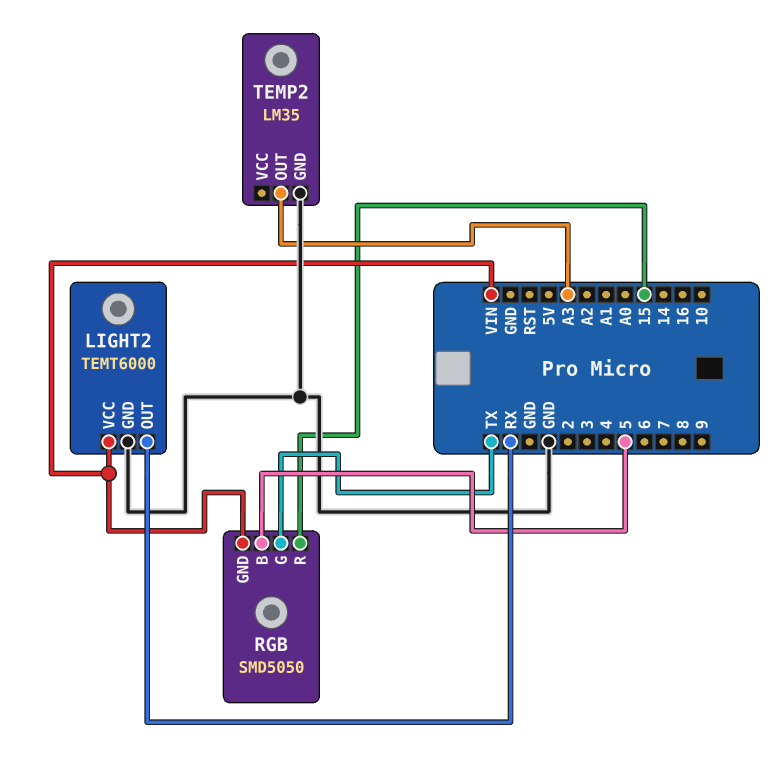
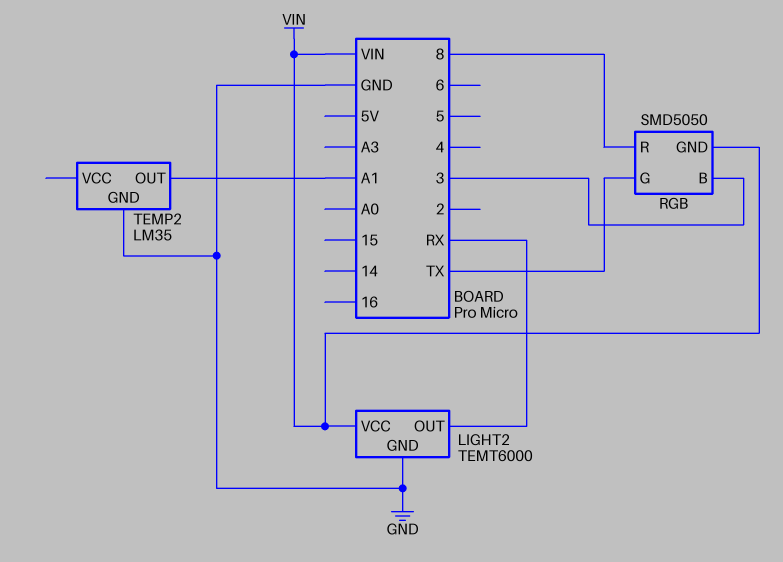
RGB pin B: 5 -> 3
RGB pin R: 15 -> 8
TEMP2 pin OUT: A3 -> A1

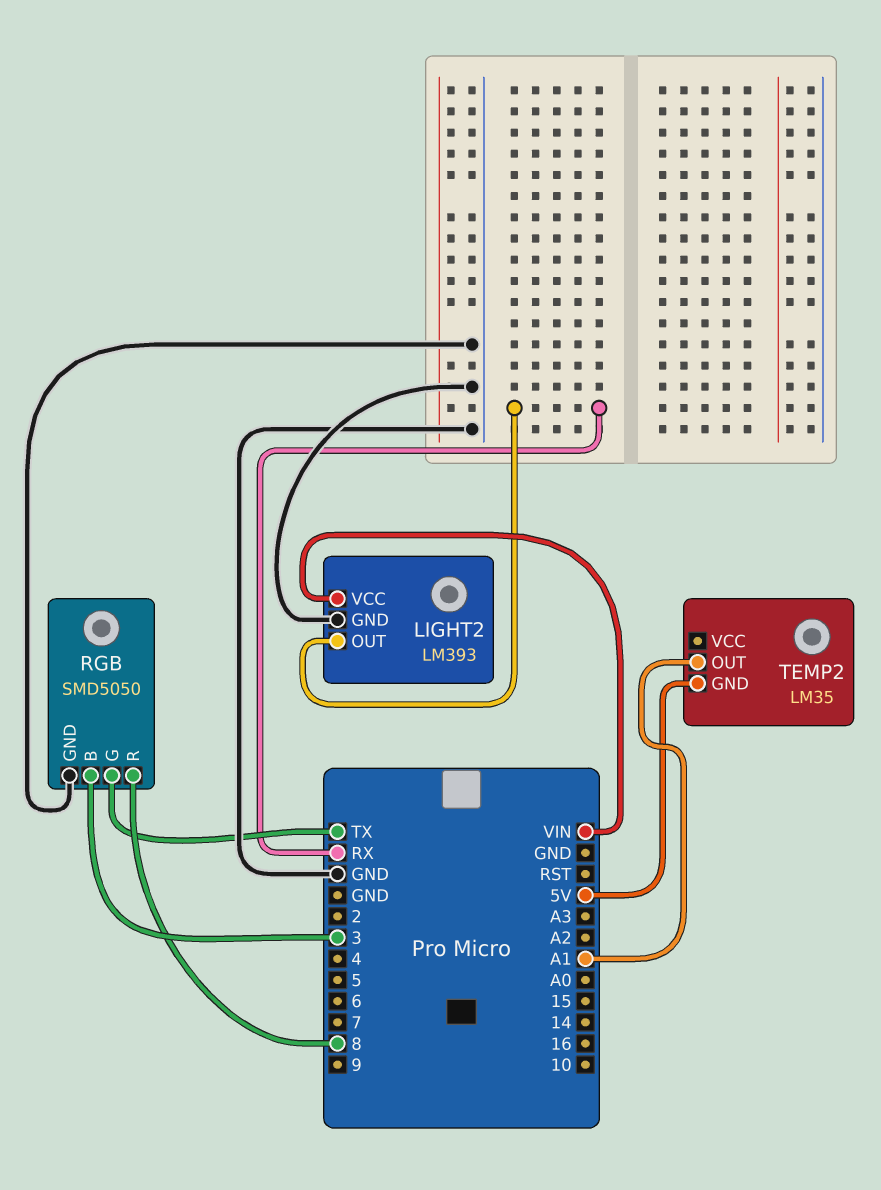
LIGHT2: TEMT6000 -> LM393
RGB pin GND: VIN -> GND
TEMP2 pin GND: GND -> 5V

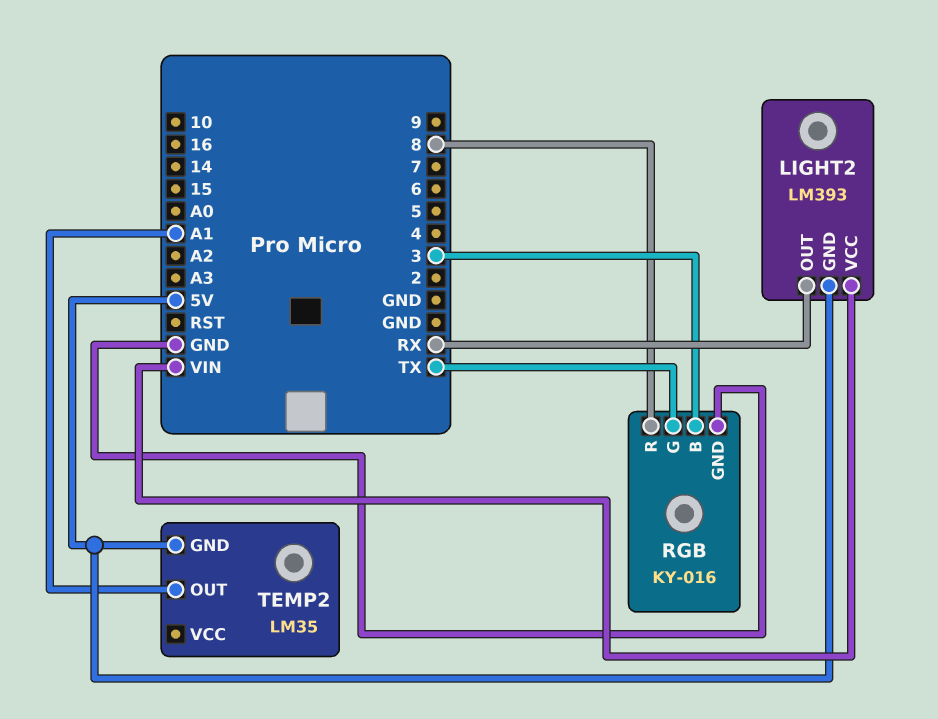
LIGHT2 pin GND: GND -> 5V
RGB: SMD5050 -> KY-016

